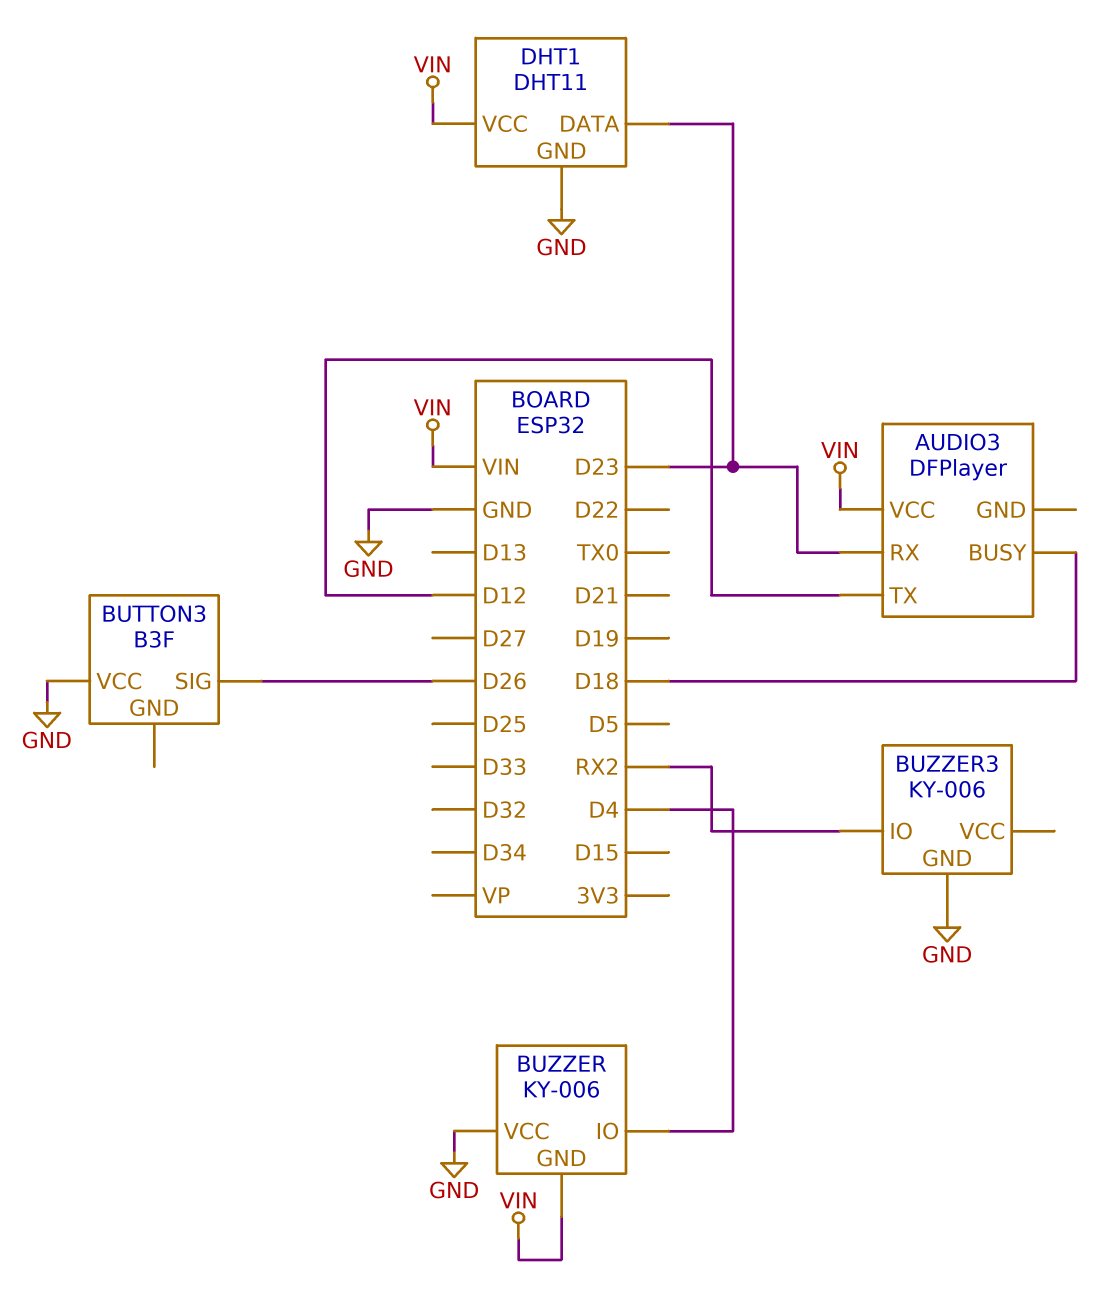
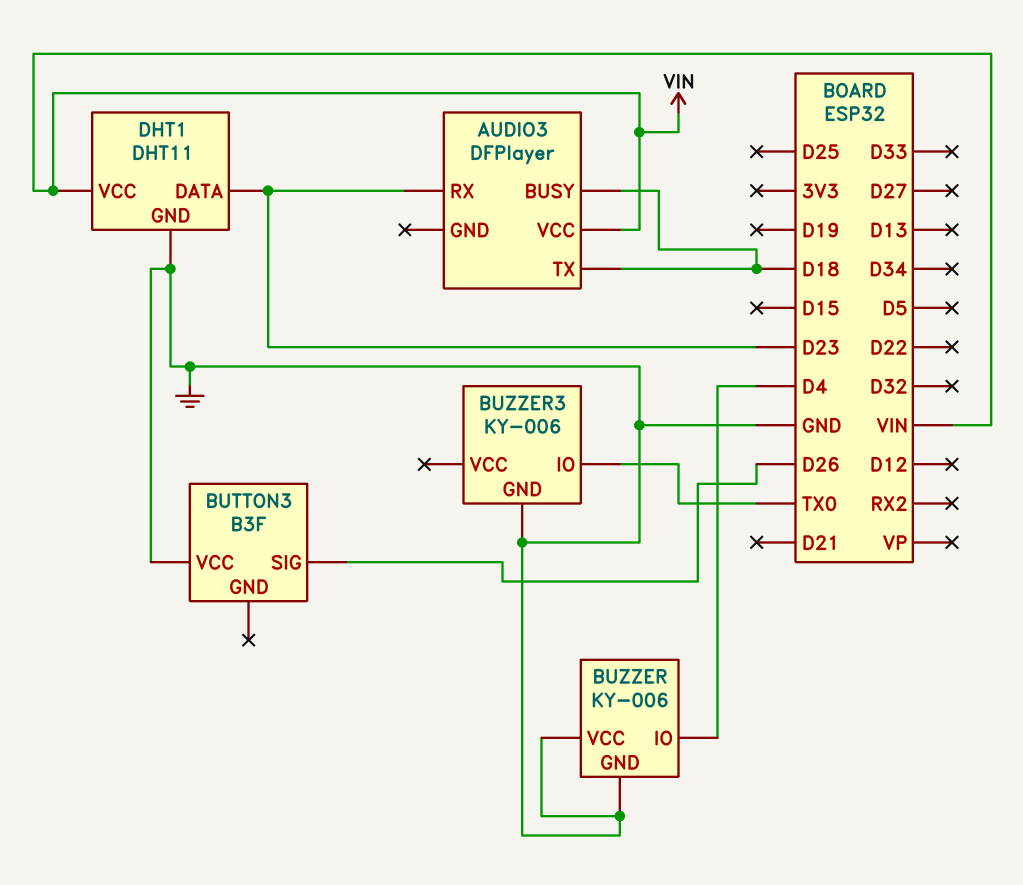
AUDIO3 pin TX: D12 -> D18
BUZZER pin GND: VIN -> GND
BUZZER3 pin IO: RX2 -> TX0

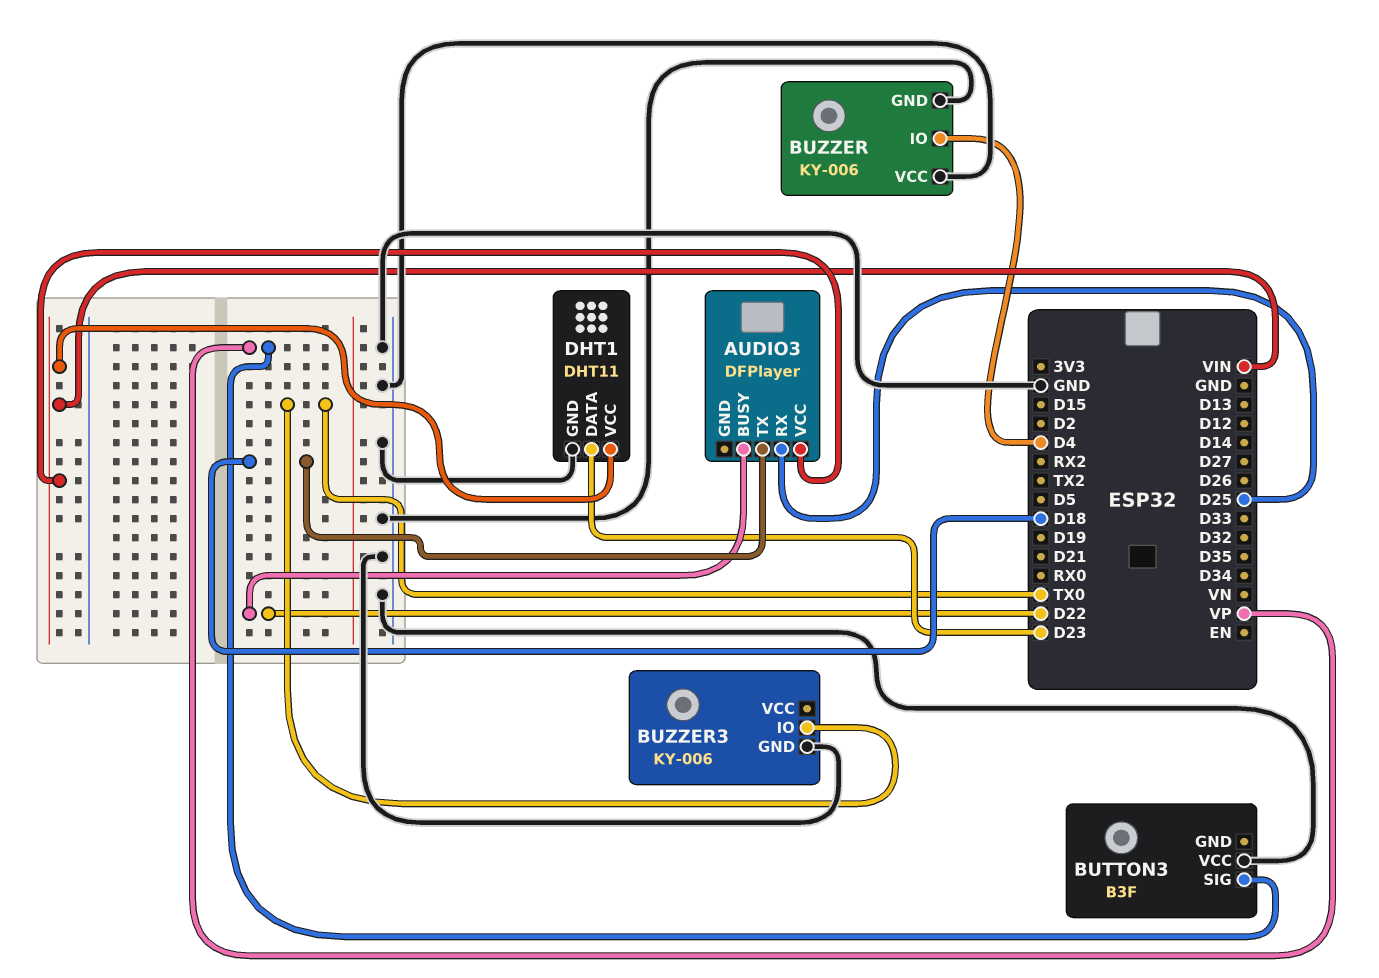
AUDIO3 pin BUSY: D18 -> D22
AUDIO3 pin RX: D23 -> D25
BUTTON3 pin SIG: D26 -> VP

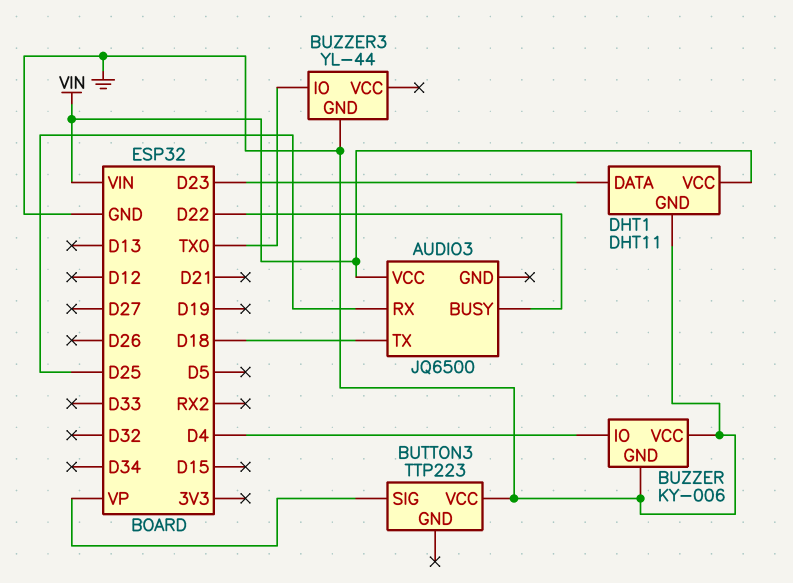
AUDIO3: DFPlayer -> JQ6500
BUTTON3: B3F -> TTP223
BUZZER3: KY-006 -> YL-44

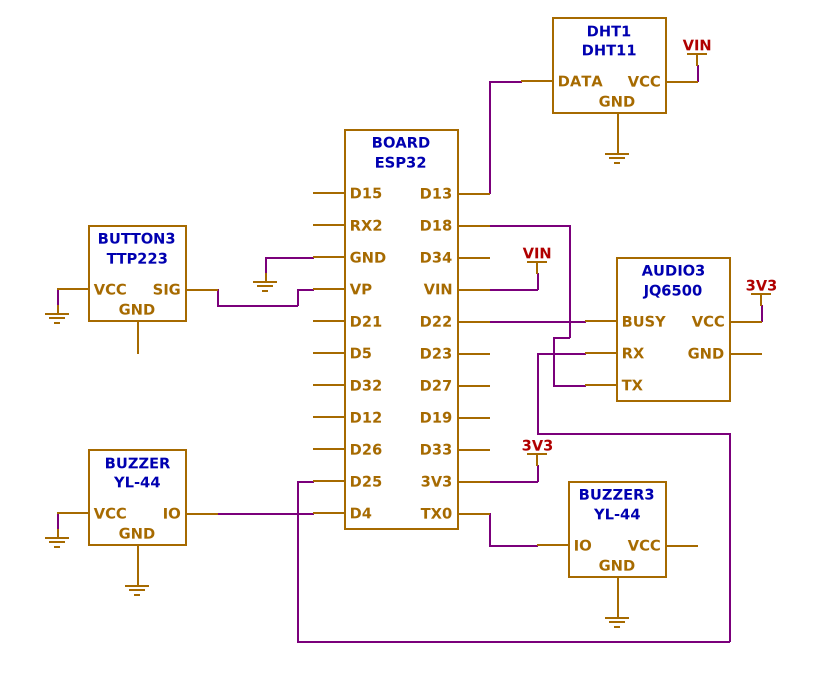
AUDIO3 pin VCC: VIN -> 3V3
BUZZER: KY-006 -> YL-44
DHT1 pin DATA: D23 -> D13

